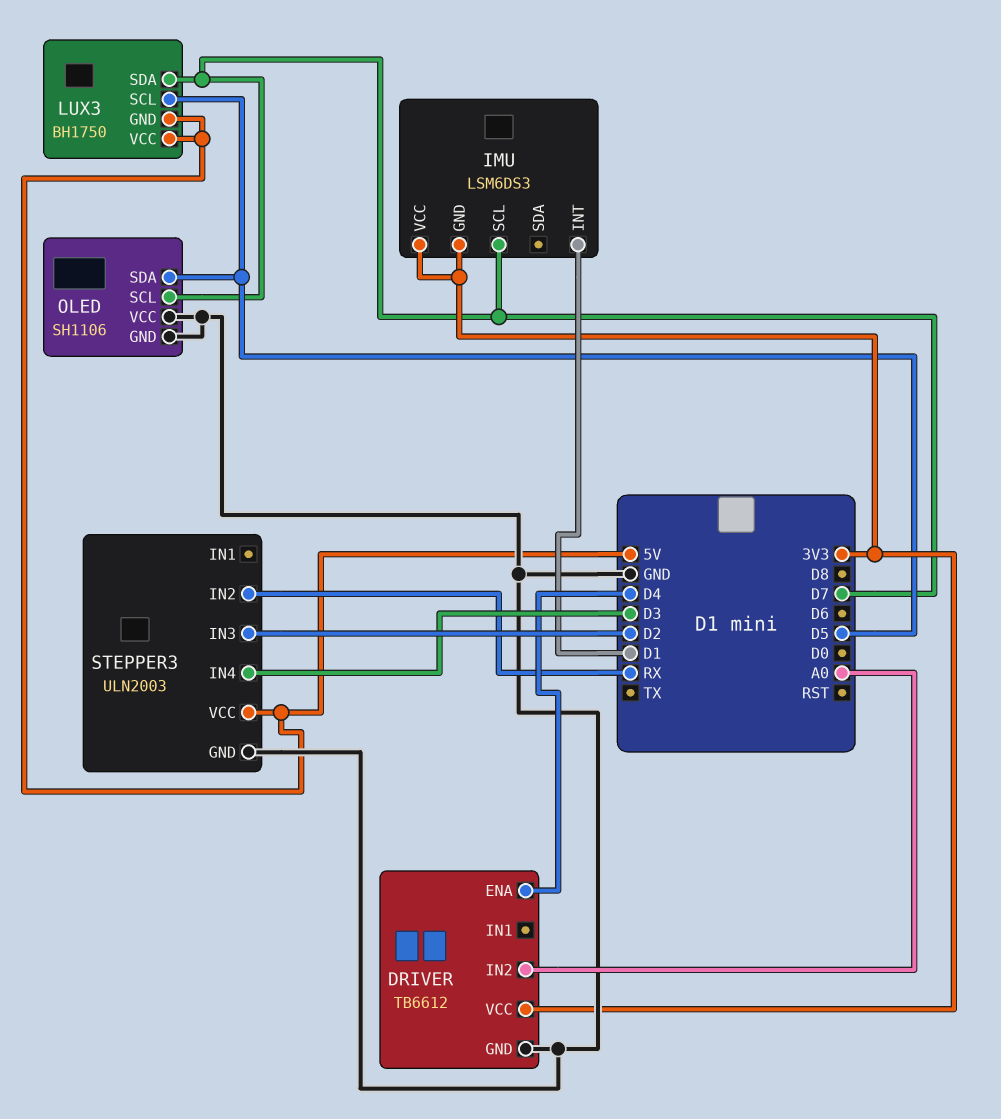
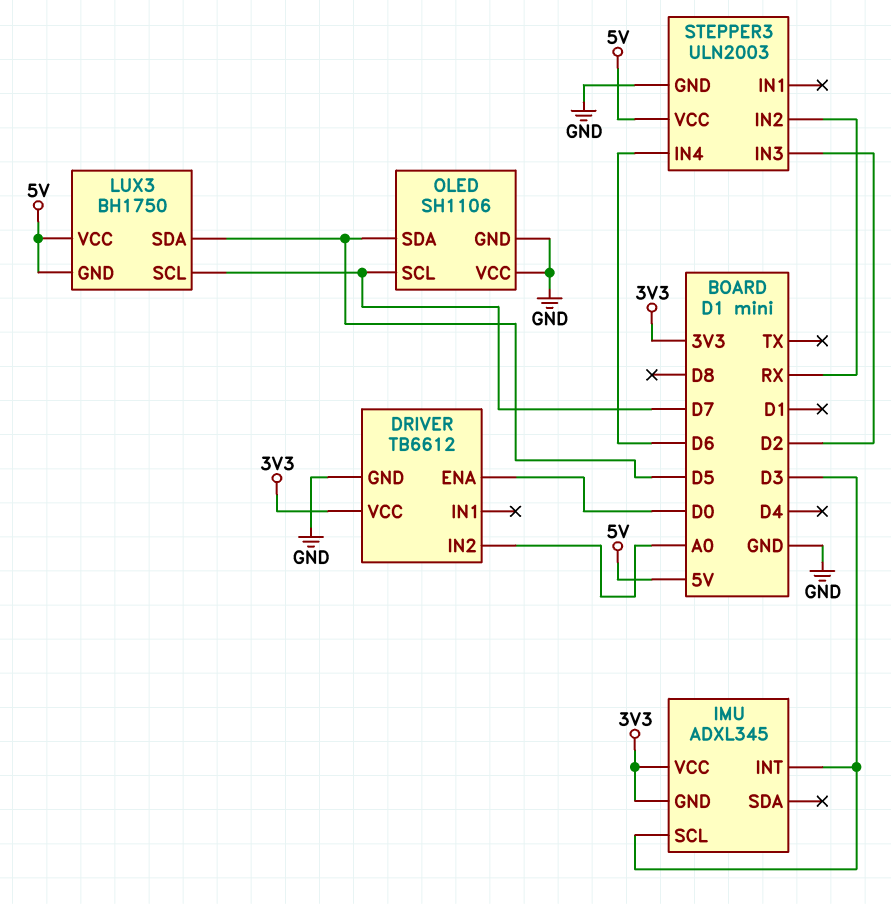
DRIVER pin ENA: D4 -> D0
IMU: LSM6DS3 -> ADXL345
IMU pin INT: D1 -> D3
IMU pin SCL: D7 -> D3
LUX3 pin SCL: D5 -> D7
LUX3 pin SDA: D7 -> D5
STEPPER3 pin IN4: D3 -> D6

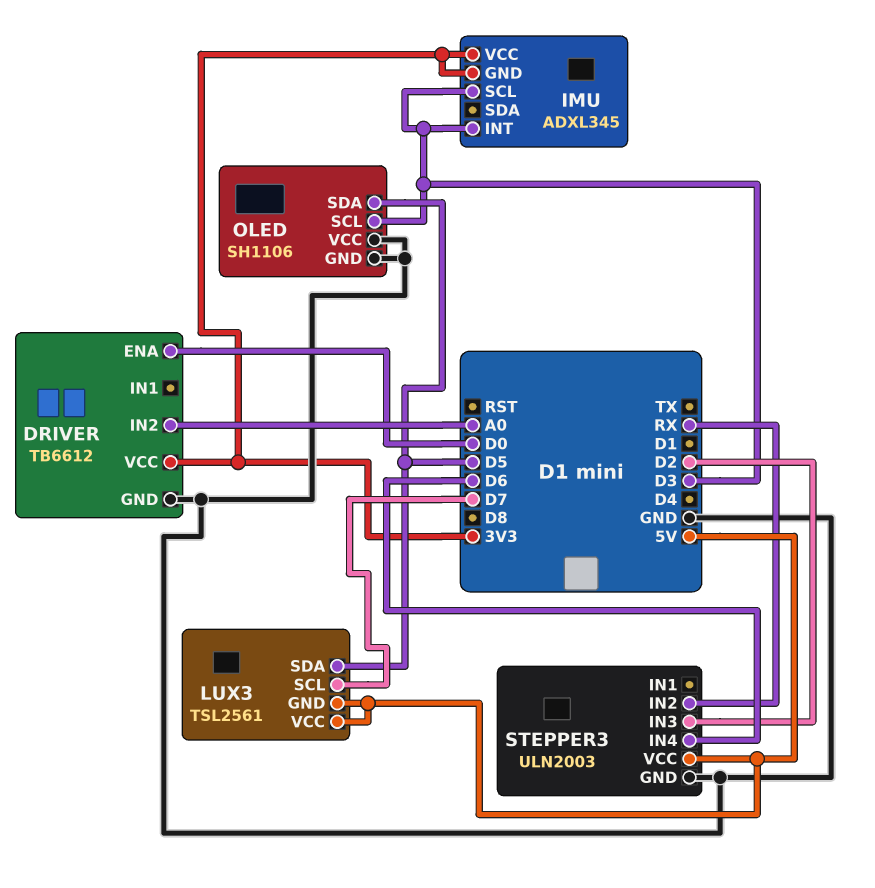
LUX3: BH1750 -> TSL2561
OLED pin SCL: D7 -> D3

